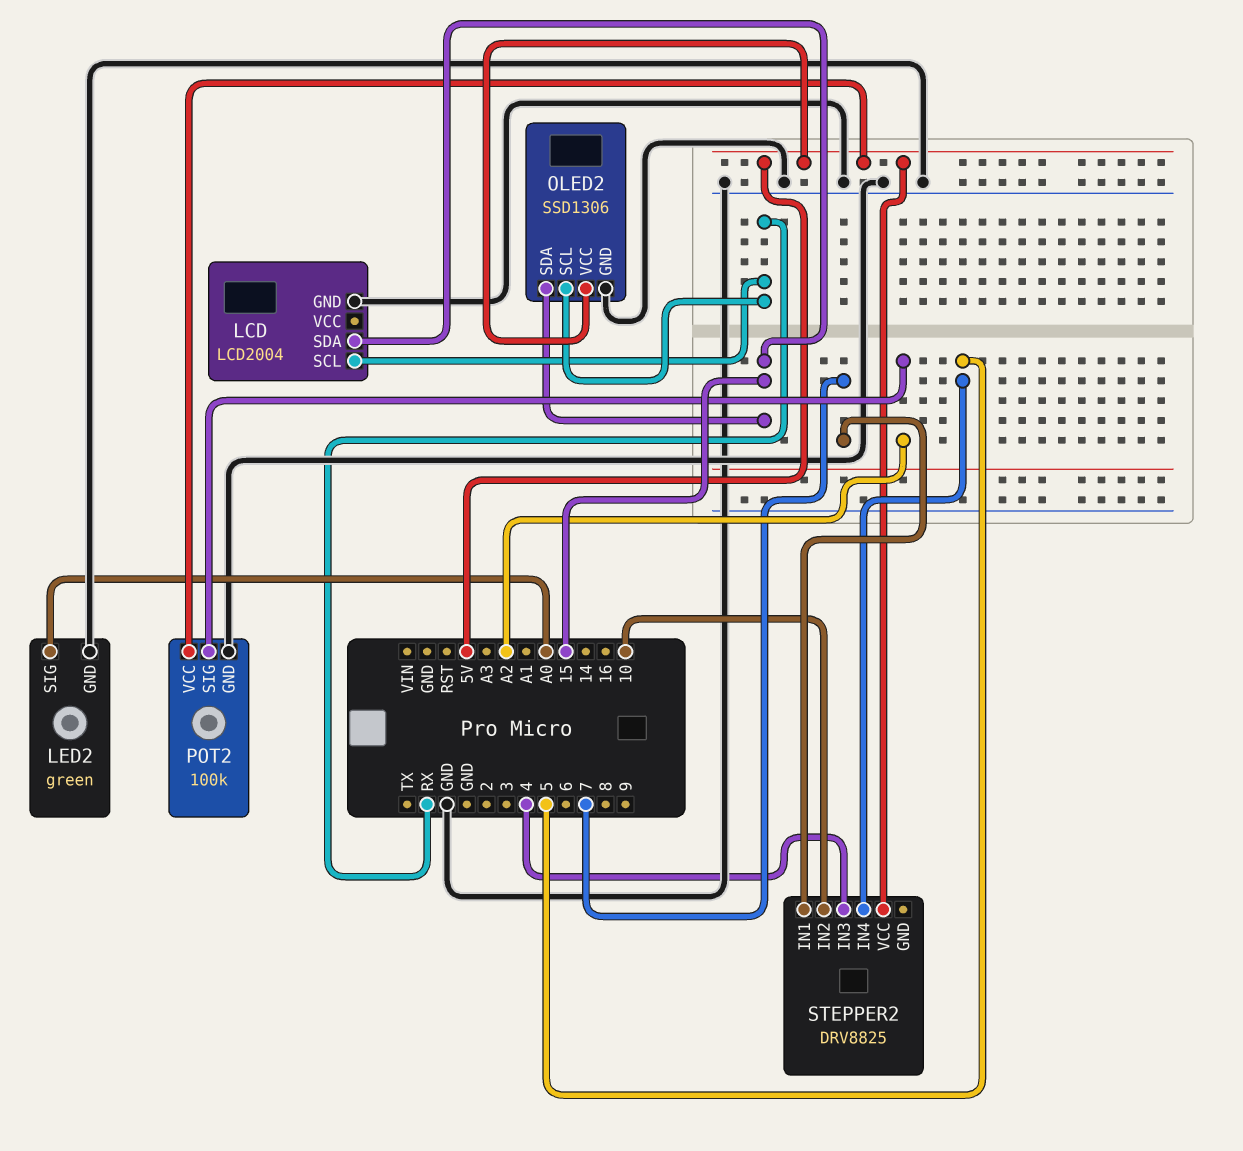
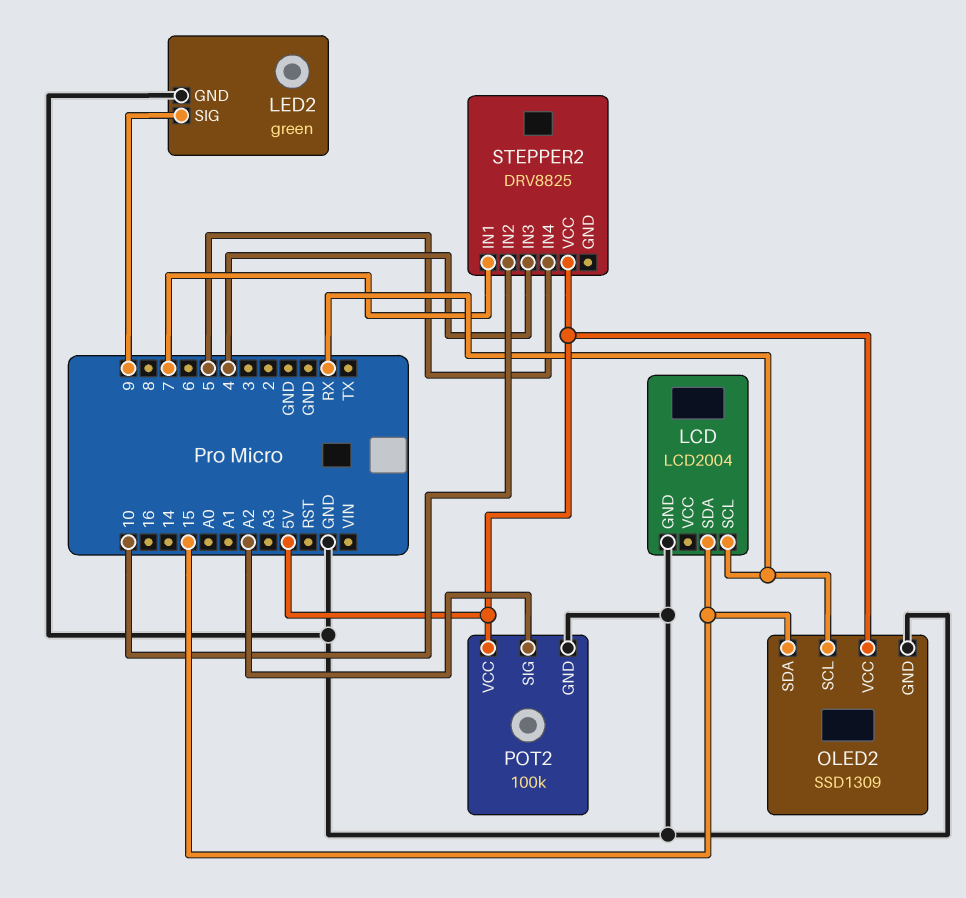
LED2 pin SIG: A0 -> 9
OLED2: SSD1306 -> SSD1309

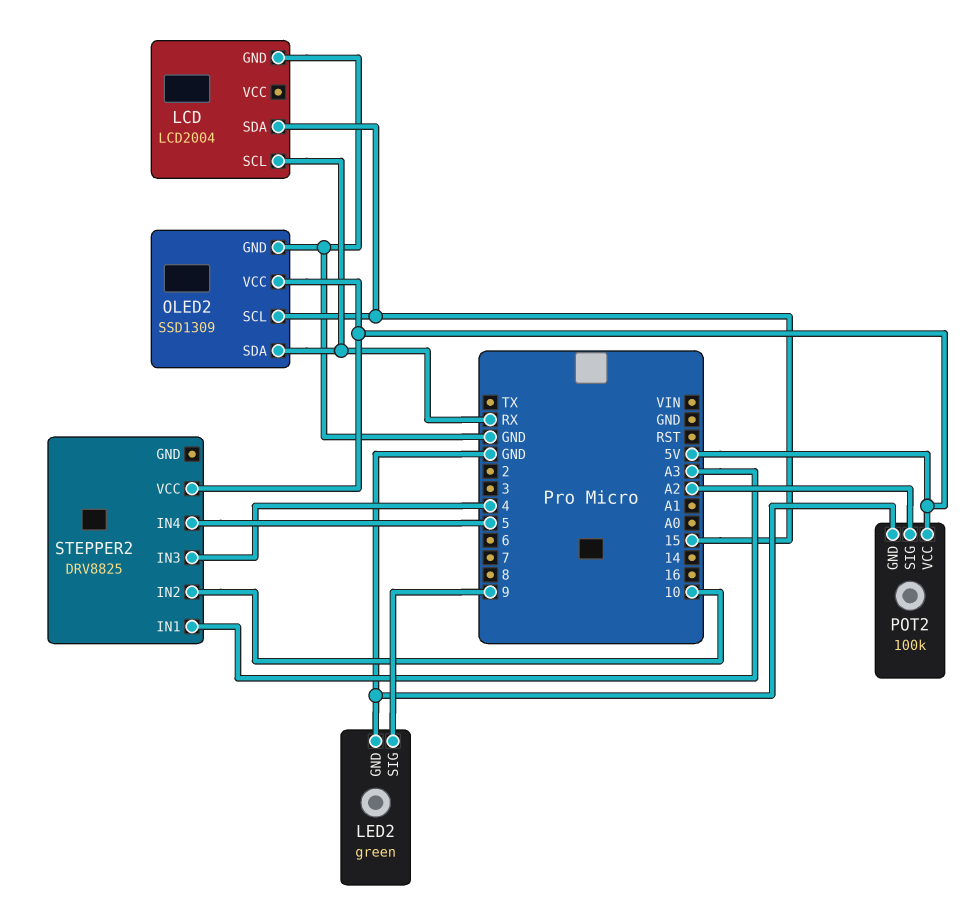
OLED2 pin SCL: RX -> 15
OLED2 pin SDA: 15 -> RX
STEPPER2 pin IN1: 7 -> A3

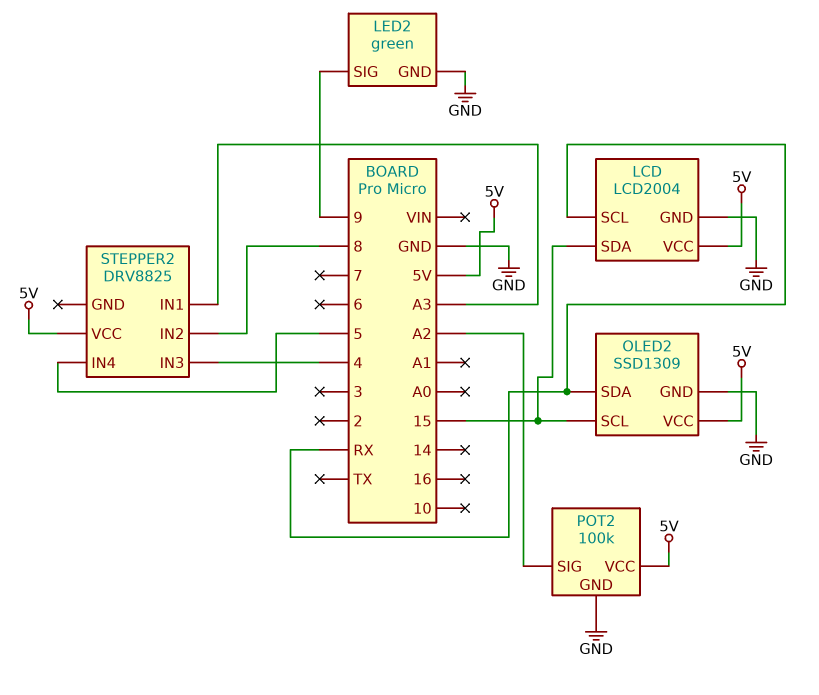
LCD pin VCC: none -> 5V
STEPPER2 pin IN2: 10 -> 8

